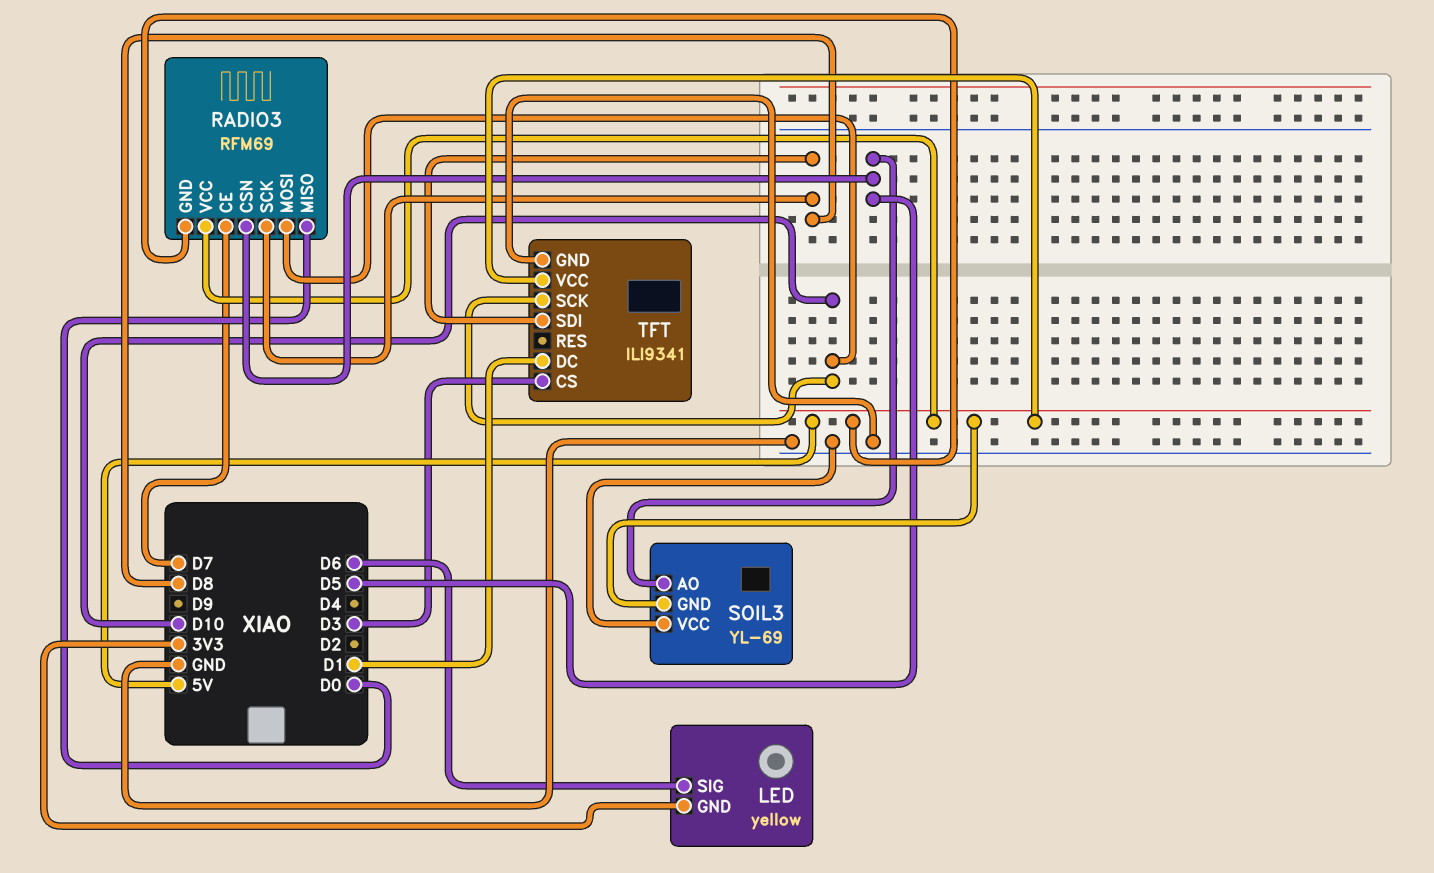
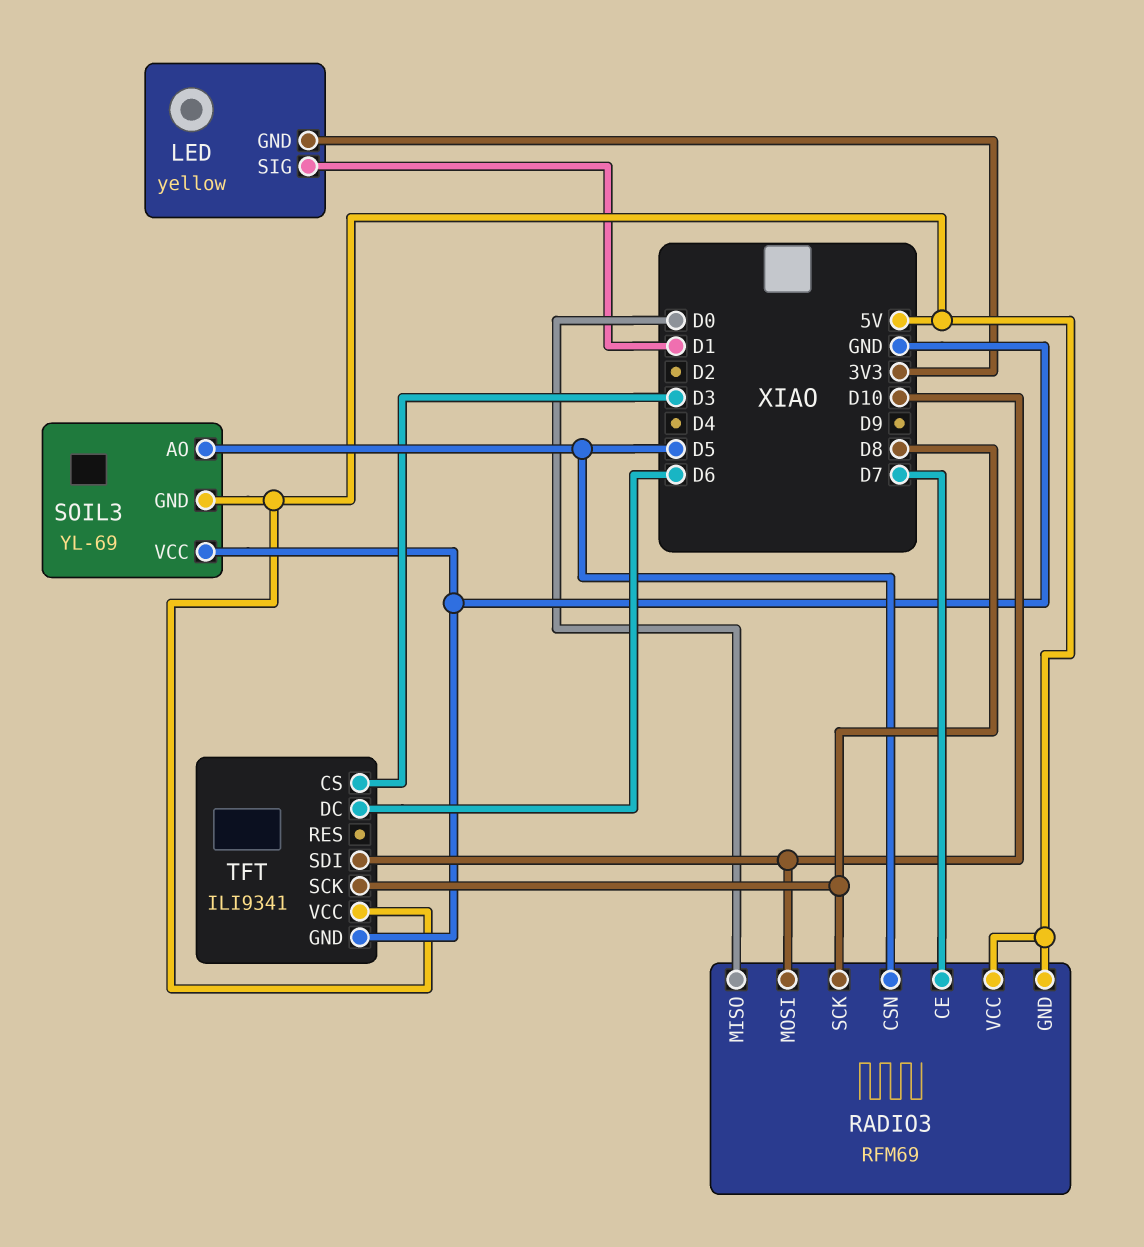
LED pin SIG: D6 -> D1
TFT pin DC: D1 -> D6
TFT pin SCK: D10 -> D8
TFT pin SDI: D8 -> D10

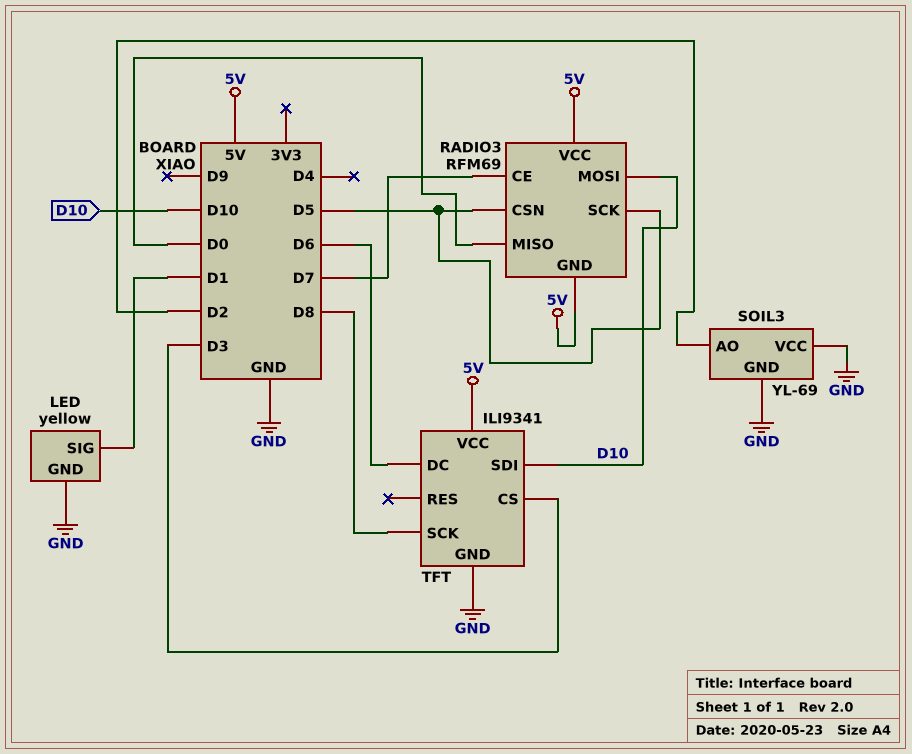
LED pin GND: 3V3 -> GND
RADIO3 pin SCK: D8 -> D5
SOIL3 pin AO: D5 -> D2
SOIL3 pin GND: 5V -> GND

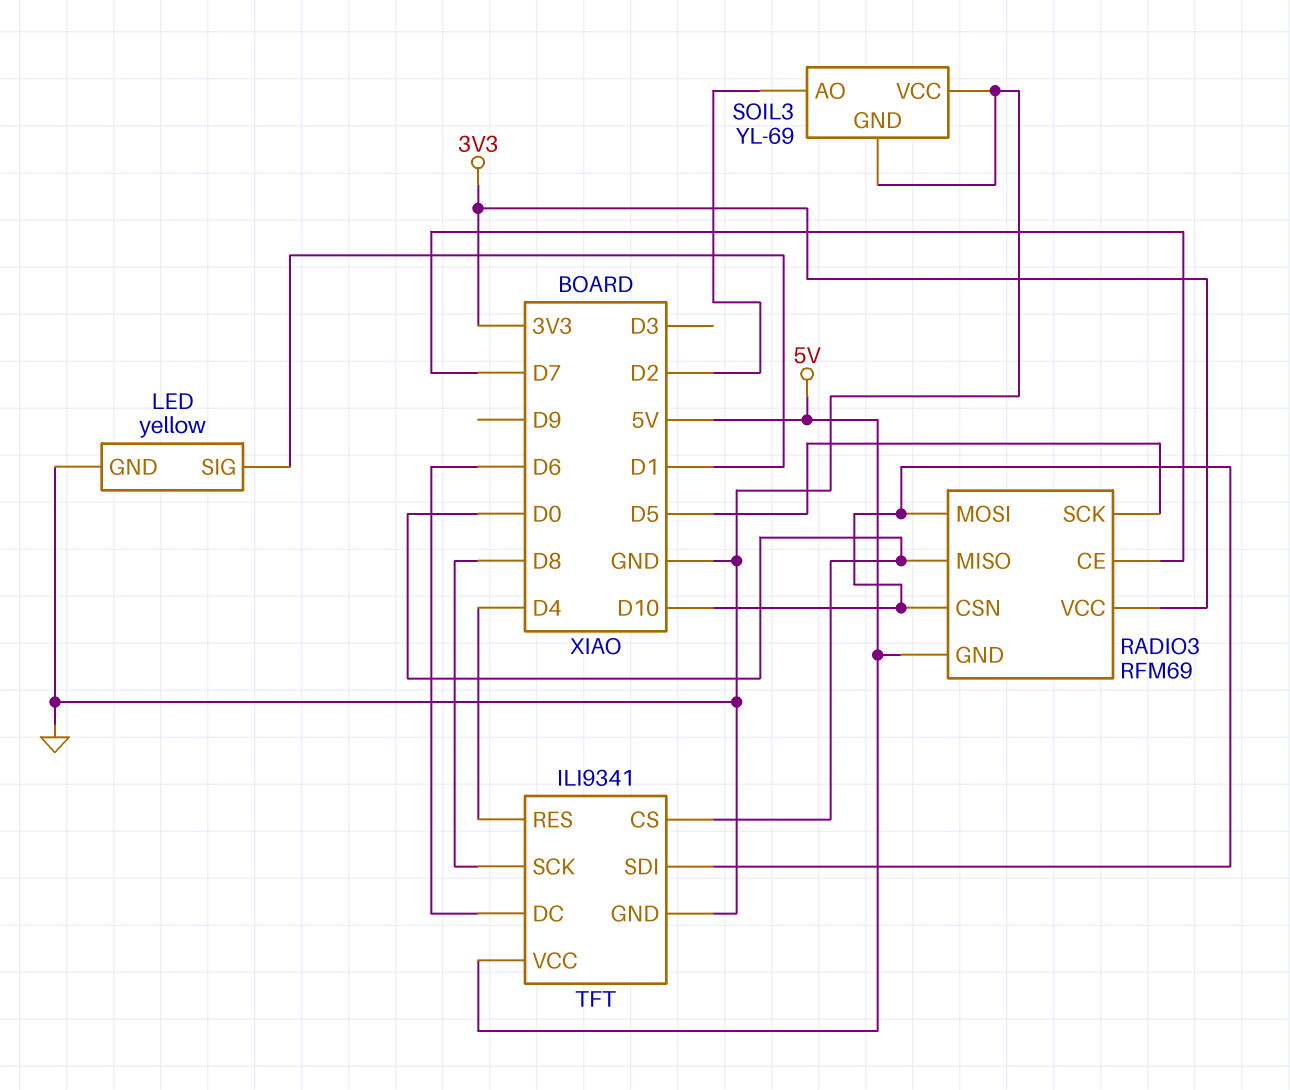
RADIO3 pin CSN: D5 -> D10
RADIO3 pin VCC: 5V -> 3V3
TFT pin CS: D3 -> D0
TFT pin RES: none -> D4

